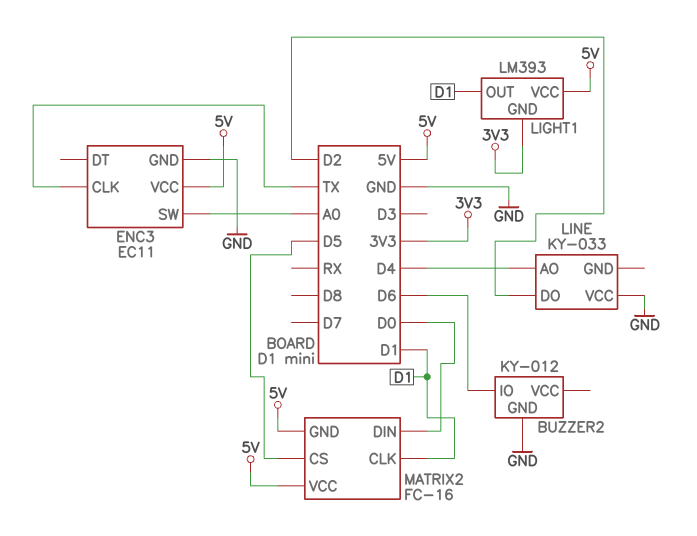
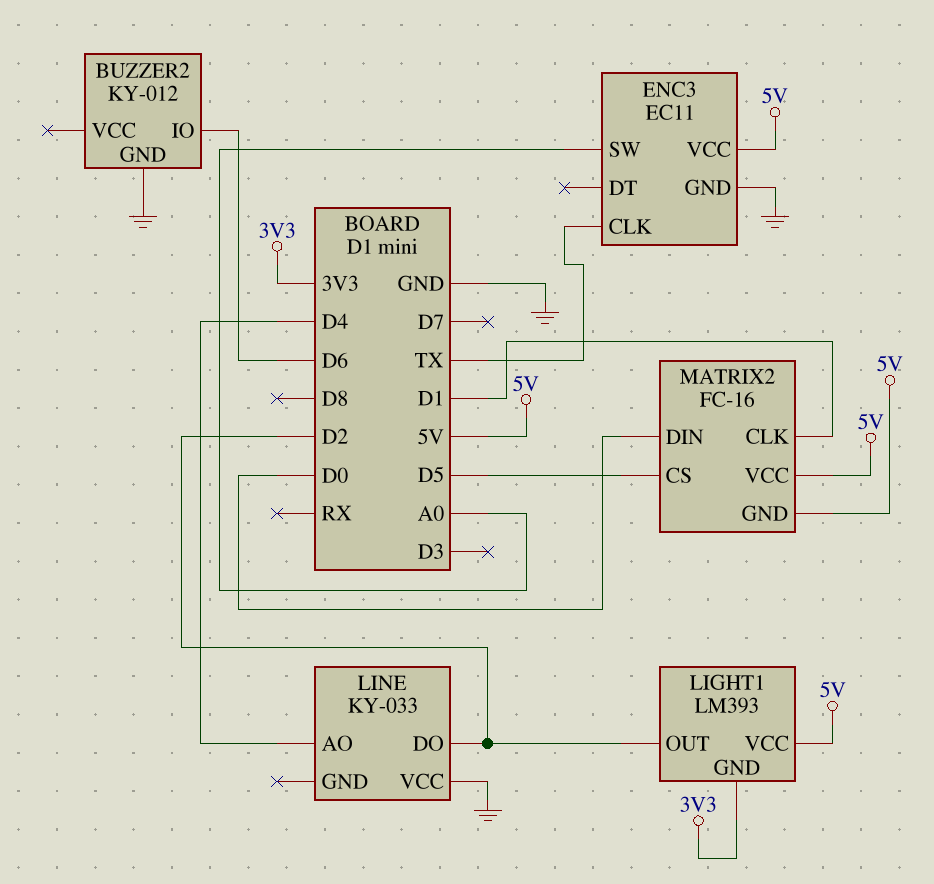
LIGHT1 pin OUT: D1 -> D2

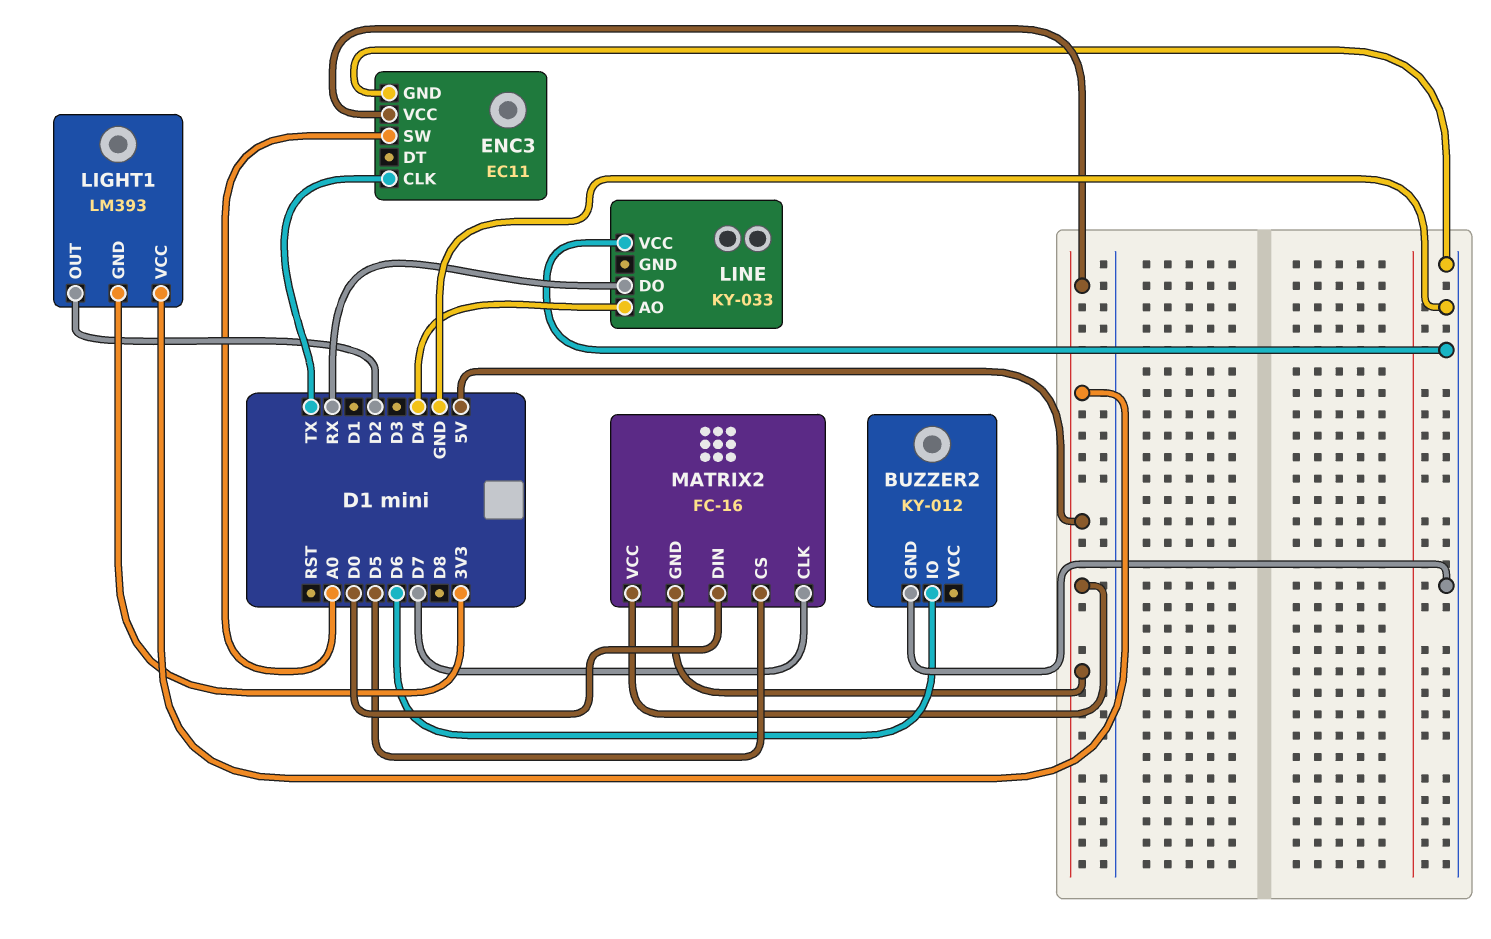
LINE pin DO: D2 -> RX
MATRIX2 pin CLK: D1 -> D7

